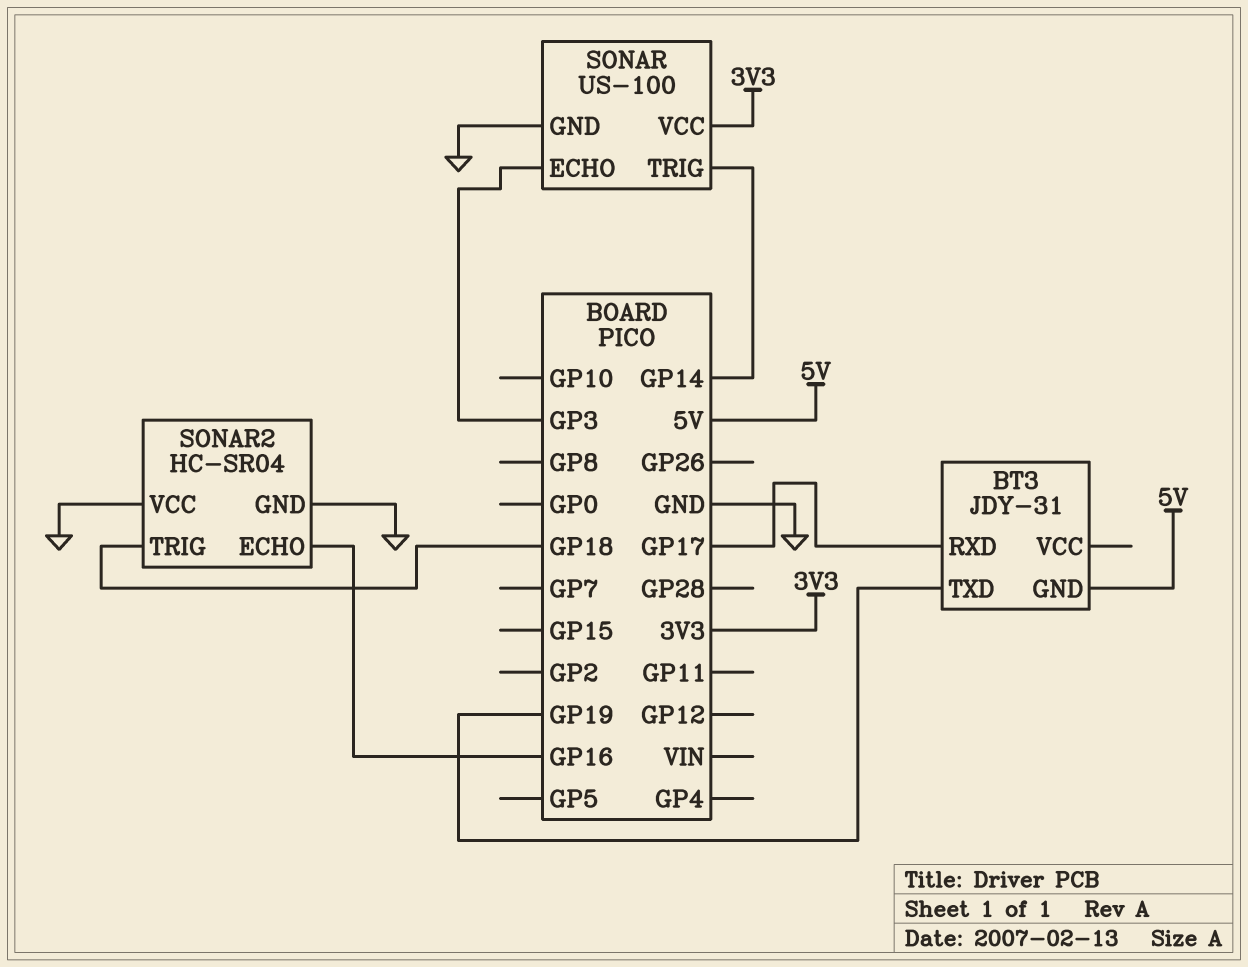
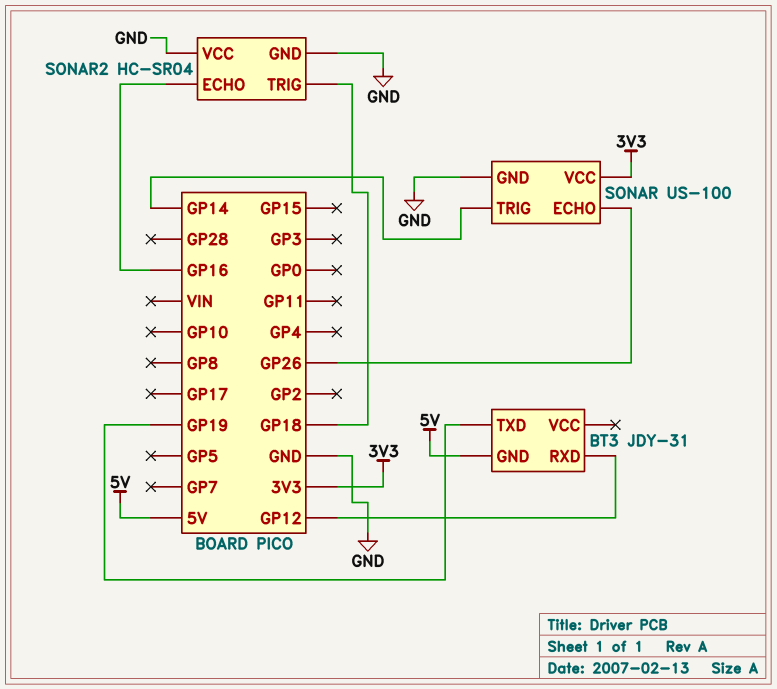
BT3 pin RXD: GP17 -> GP12
SONAR pin ECHO: GP3 -> GP26

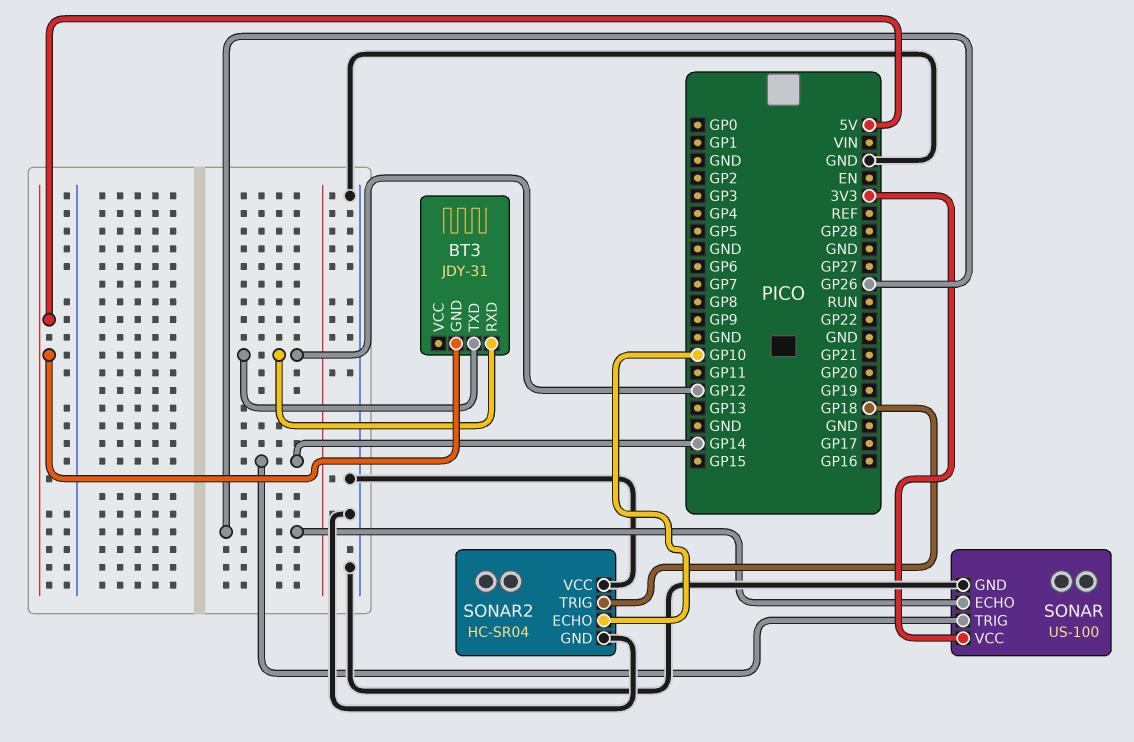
BT3 pin TXD: GP19 -> GP12
SONAR2 pin ECHO: GP16 -> GP10

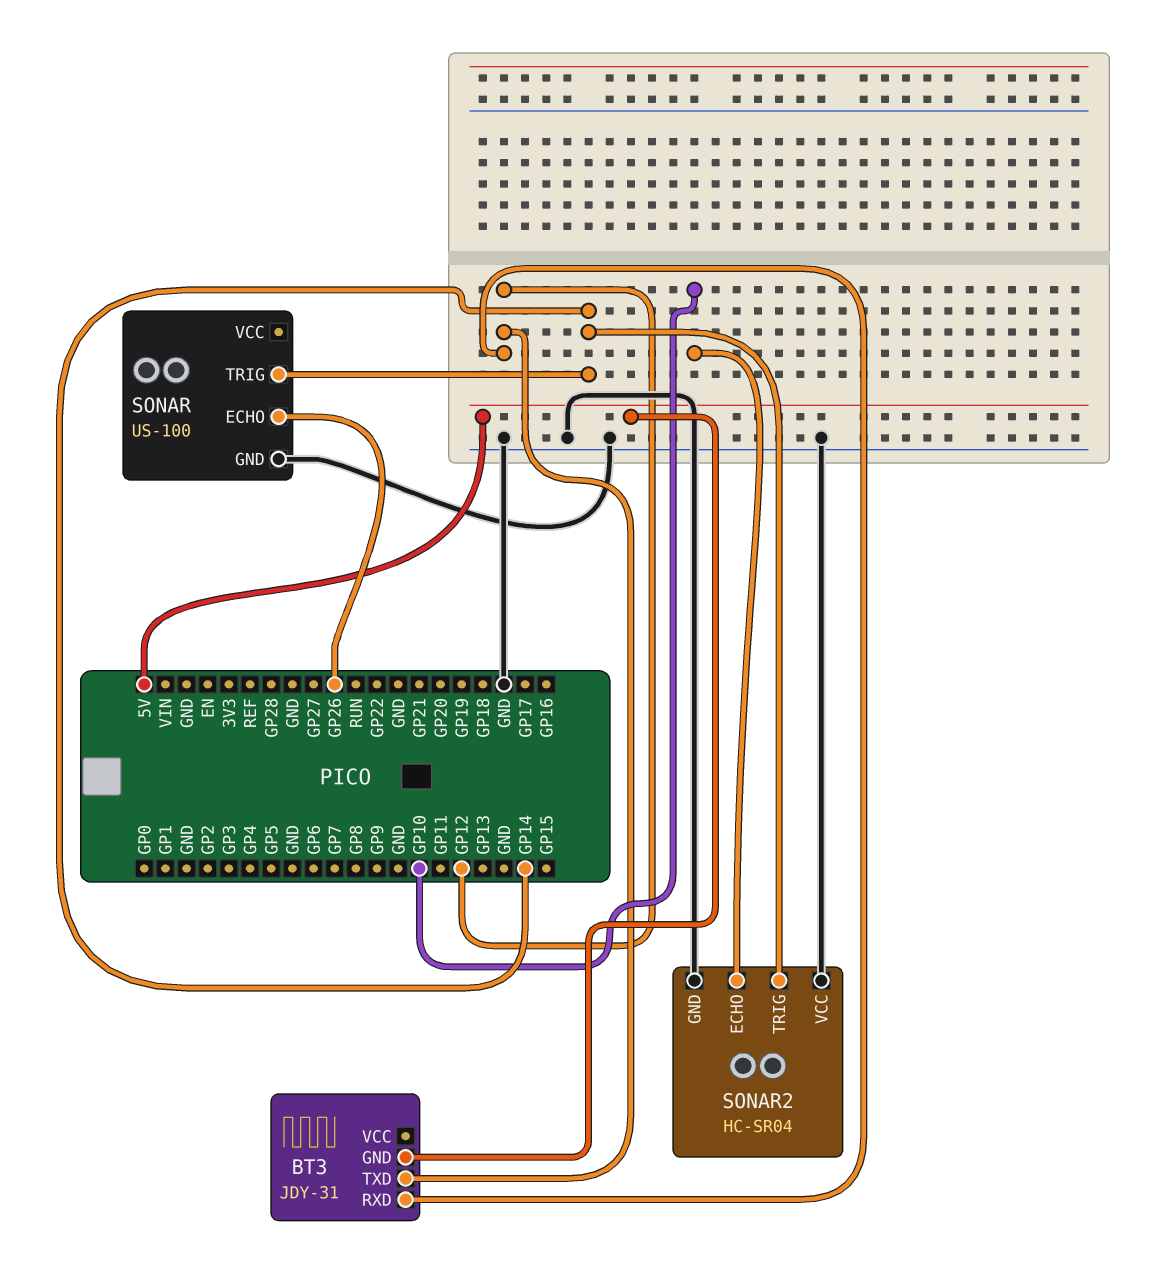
SONAR pin VCC: 3V3 -> none
SONAR2 pin TRIG: GP18 -> GP14

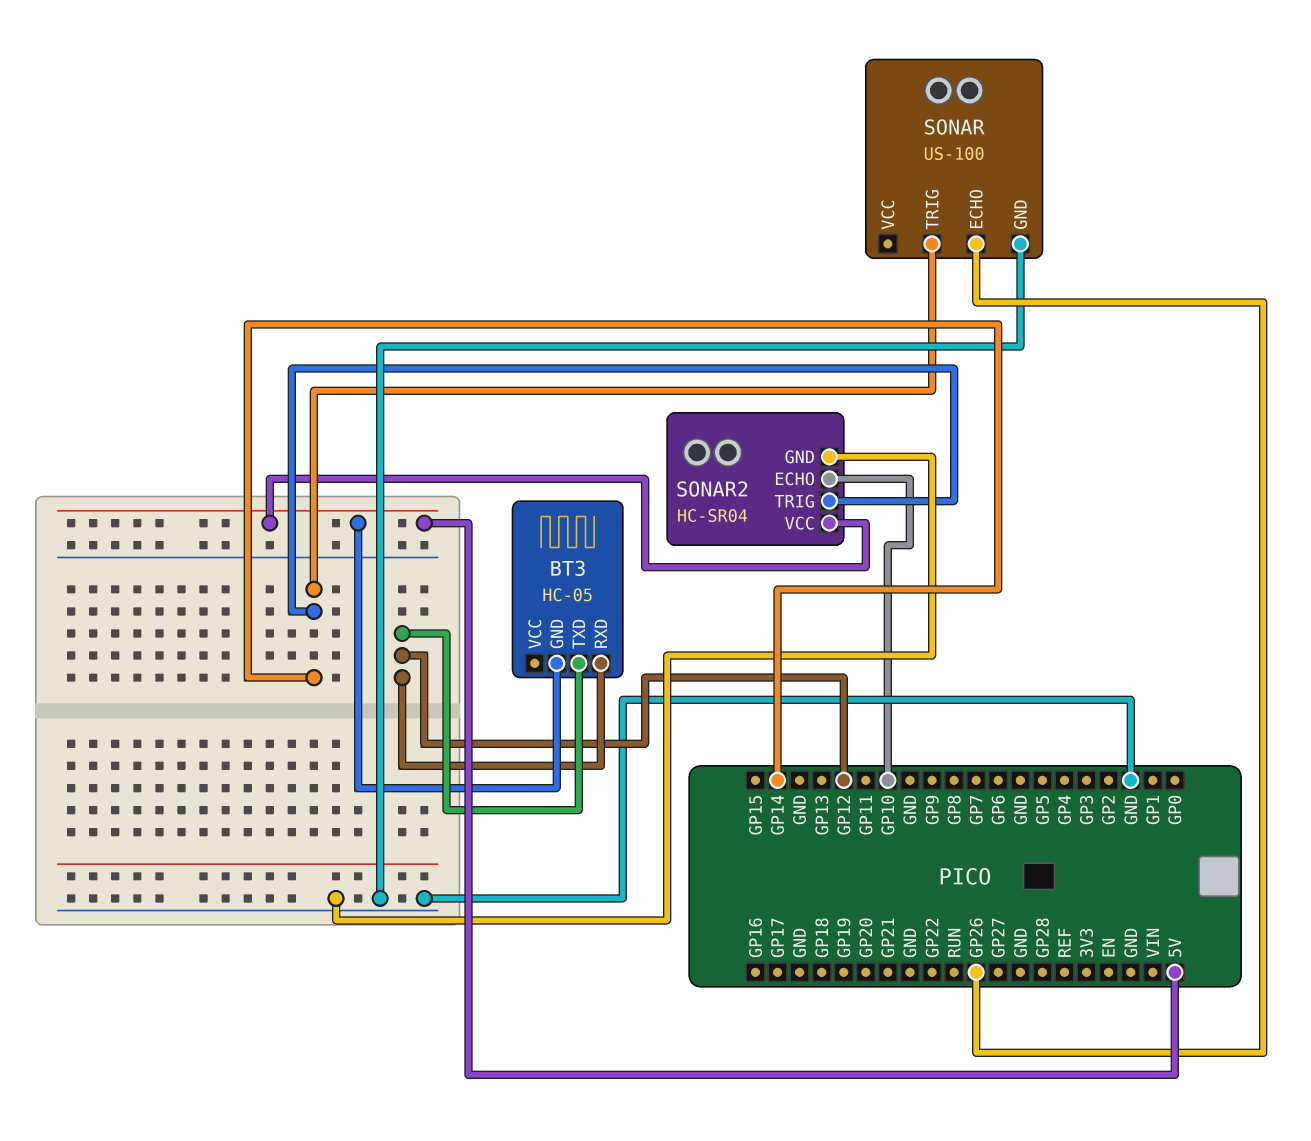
BT3: JDY-31 -> HC-05
SONAR2 pin VCC: GND -> 5V

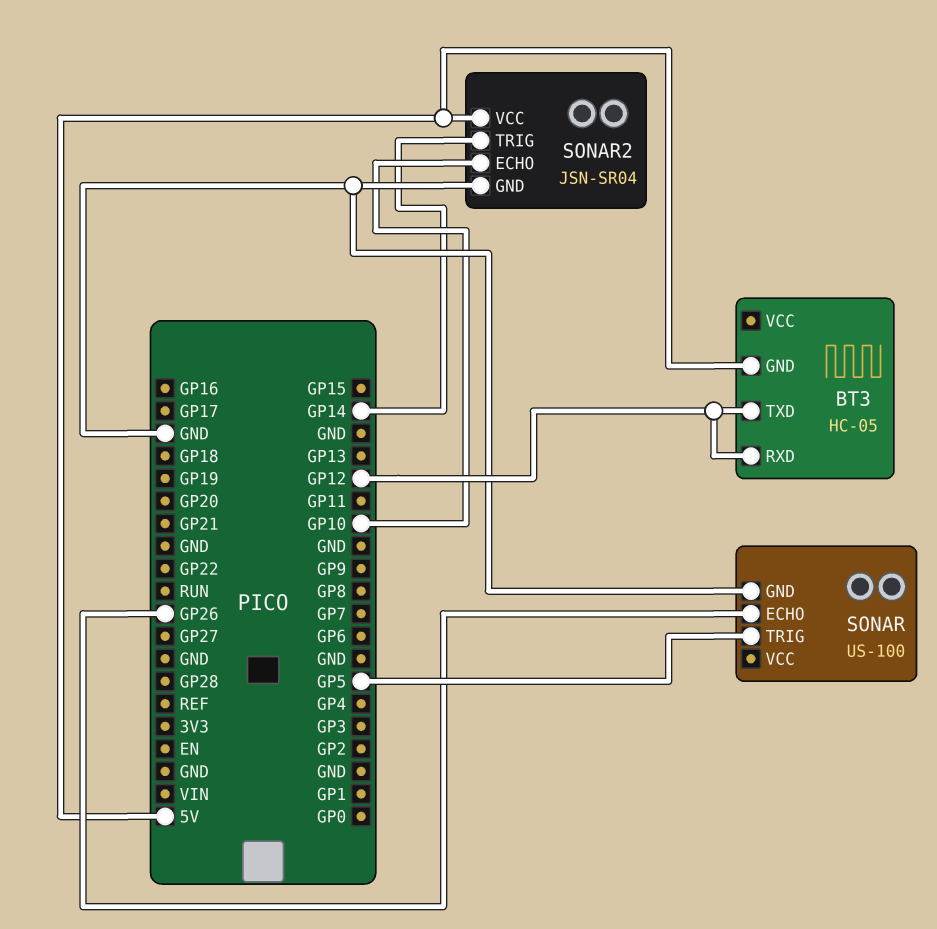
SONAR pin TRIG: GP14 -> GP5
SONAR2: HC-SR04 -> JSN-SR04

